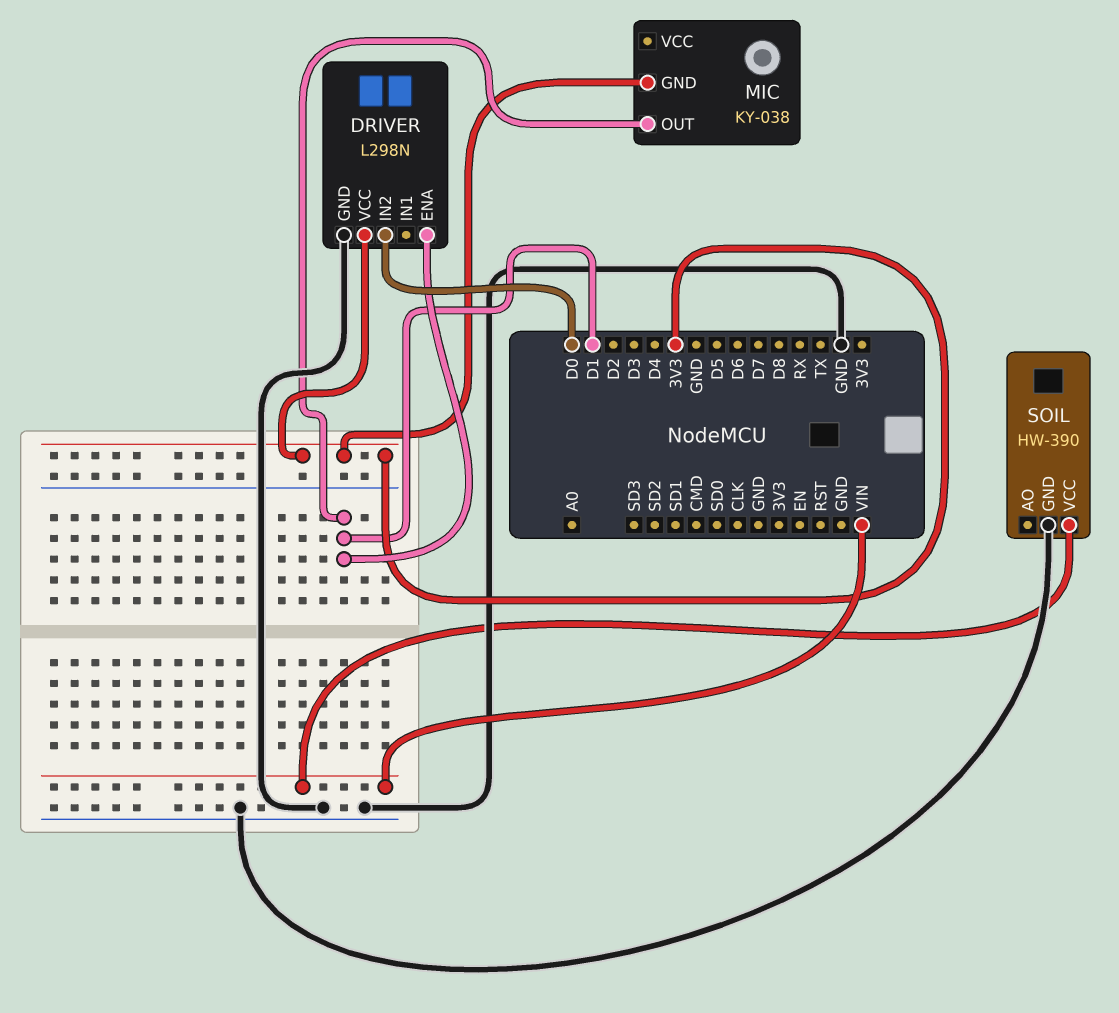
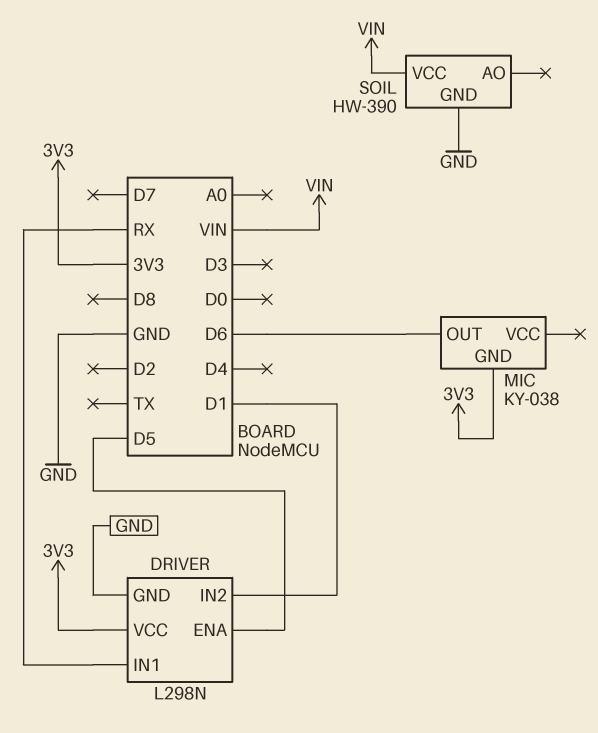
DRIVER pin ENA: D1 -> D5
DRIVER pin IN1: none -> RX
DRIVER pin IN2: D0 -> D1
MIC pin OUT: D1 -> D6

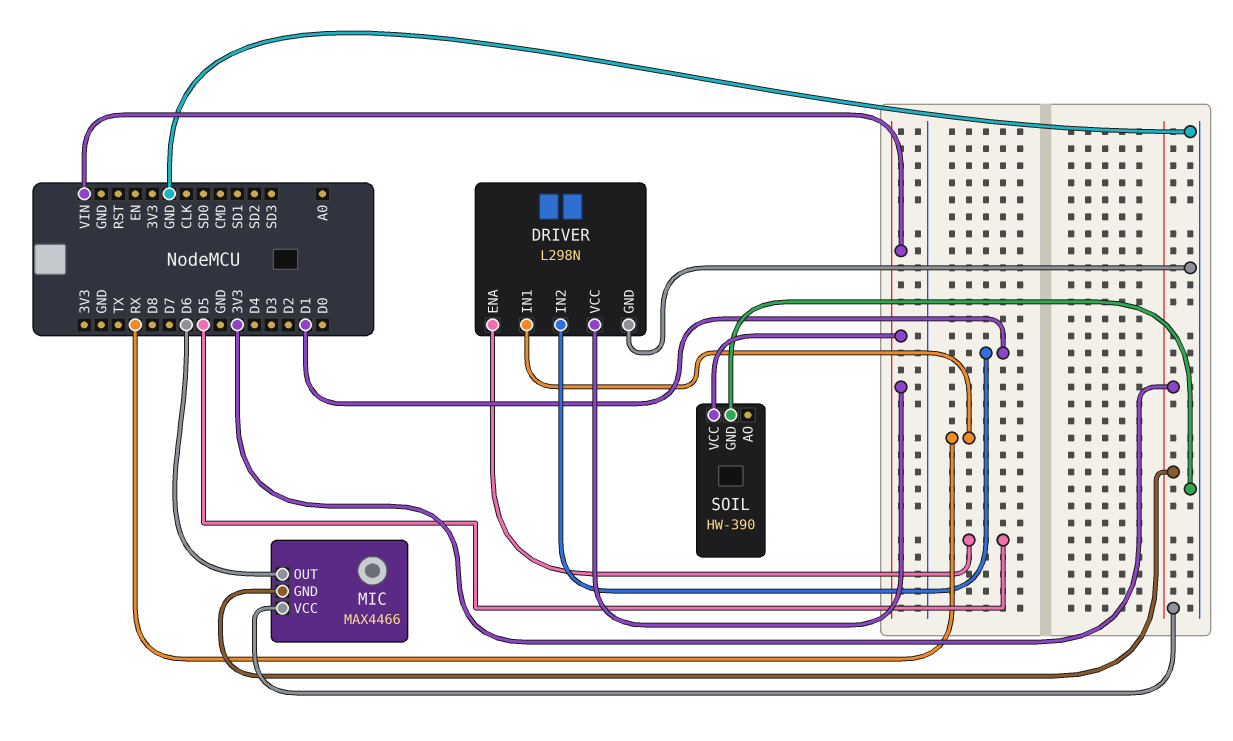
DRIVER pin VCC: 3V3 -> VIN
MIC: KY-038 -> MAX4466
MIC pin VCC: none -> 3V3

